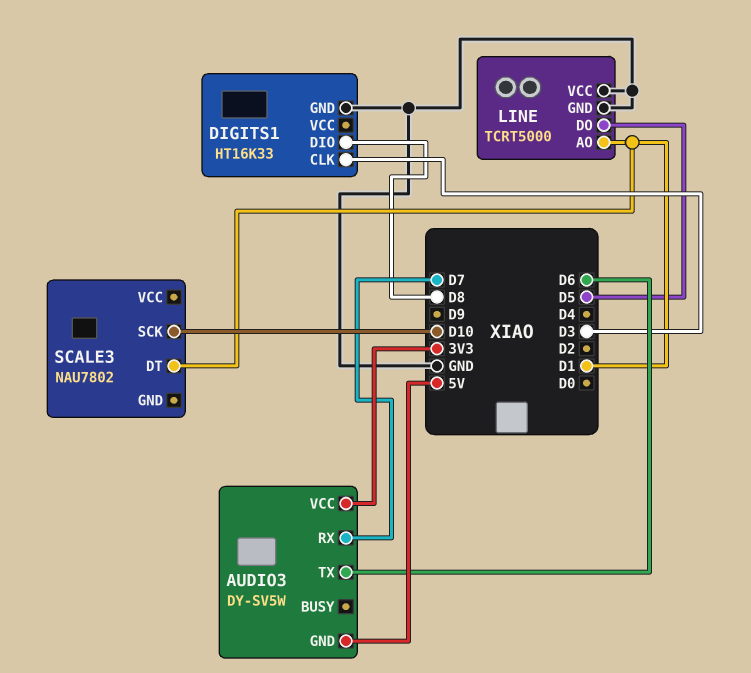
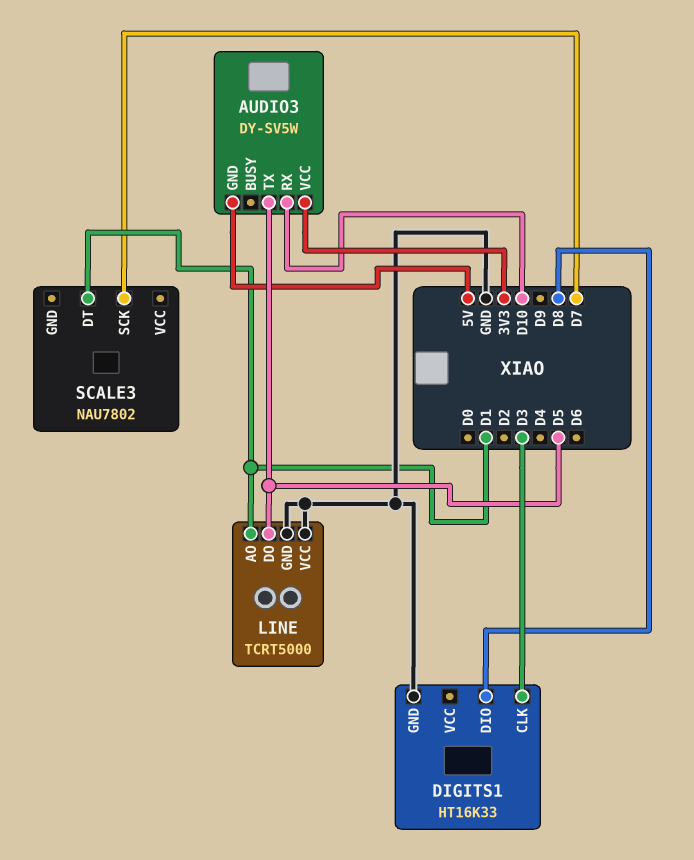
AUDIO3 pin RX: D7 -> D10
AUDIO3 pin TX: D6 -> D5
SCALE3 pin SCK: D10 -> D7

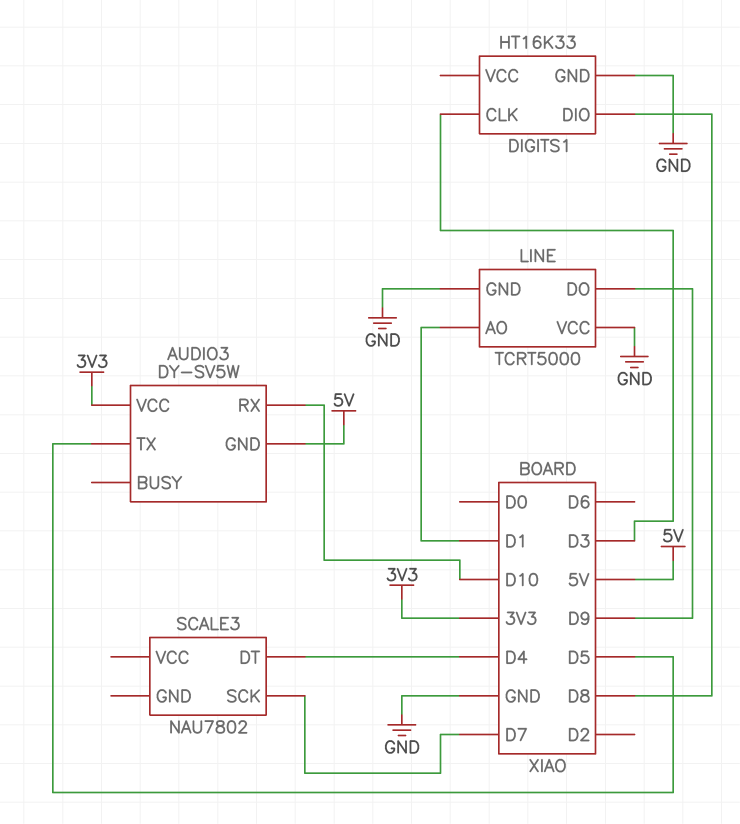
LINE pin DO: D5 -> D9
SCALE3 pin DT: D1 -> D4

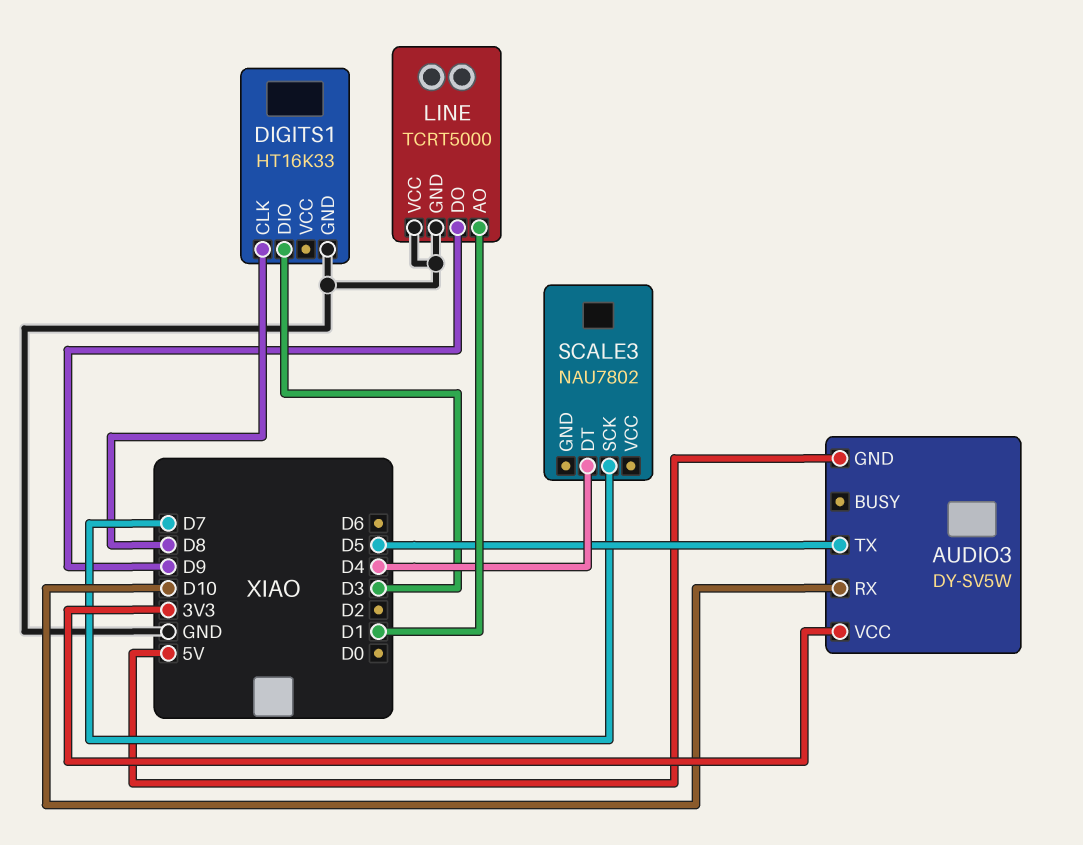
DIGITS1 pin CLK: D3 -> D8
DIGITS1 pin DIO: D8 -> D3

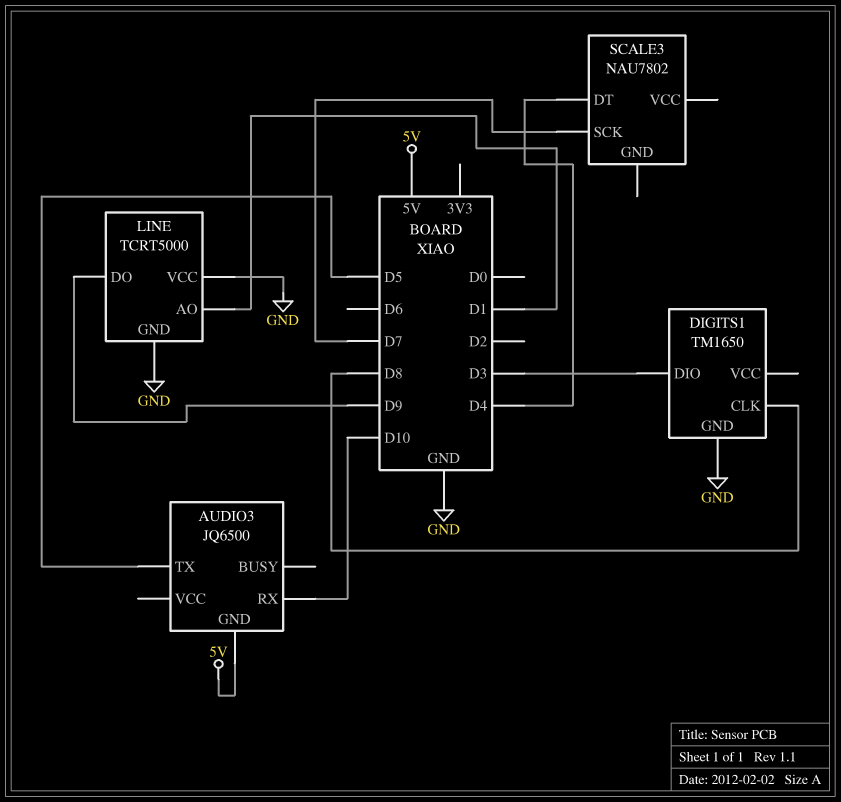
AUDIO3: DY-SV5W -> JQ6500
AUDIO3 pin VCC: 3V3 -> none
DIGITS1: HT16K33 -> TM1650

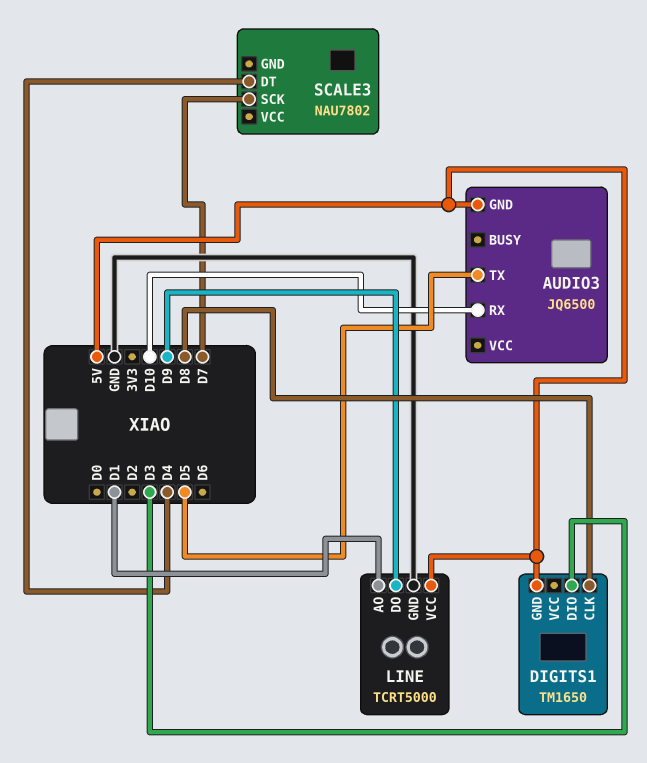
DIGITS1 pin GND: GND -> 5V
LINE pin VCC: GND -> 5V

